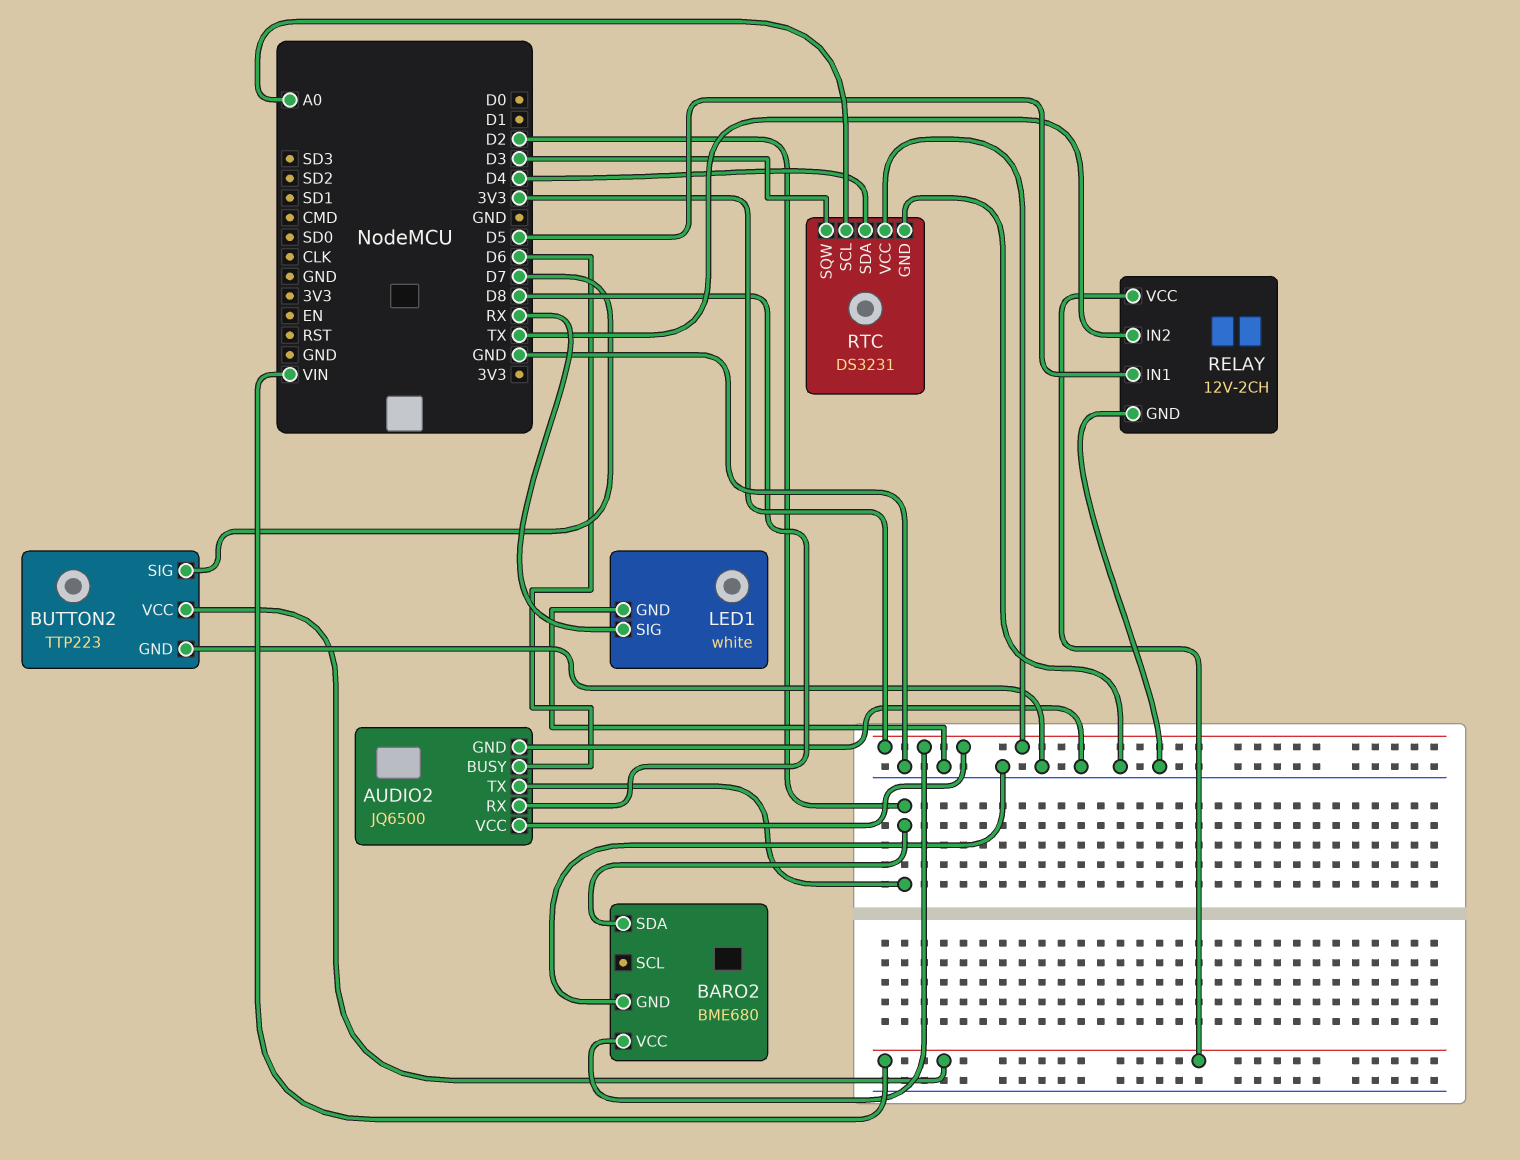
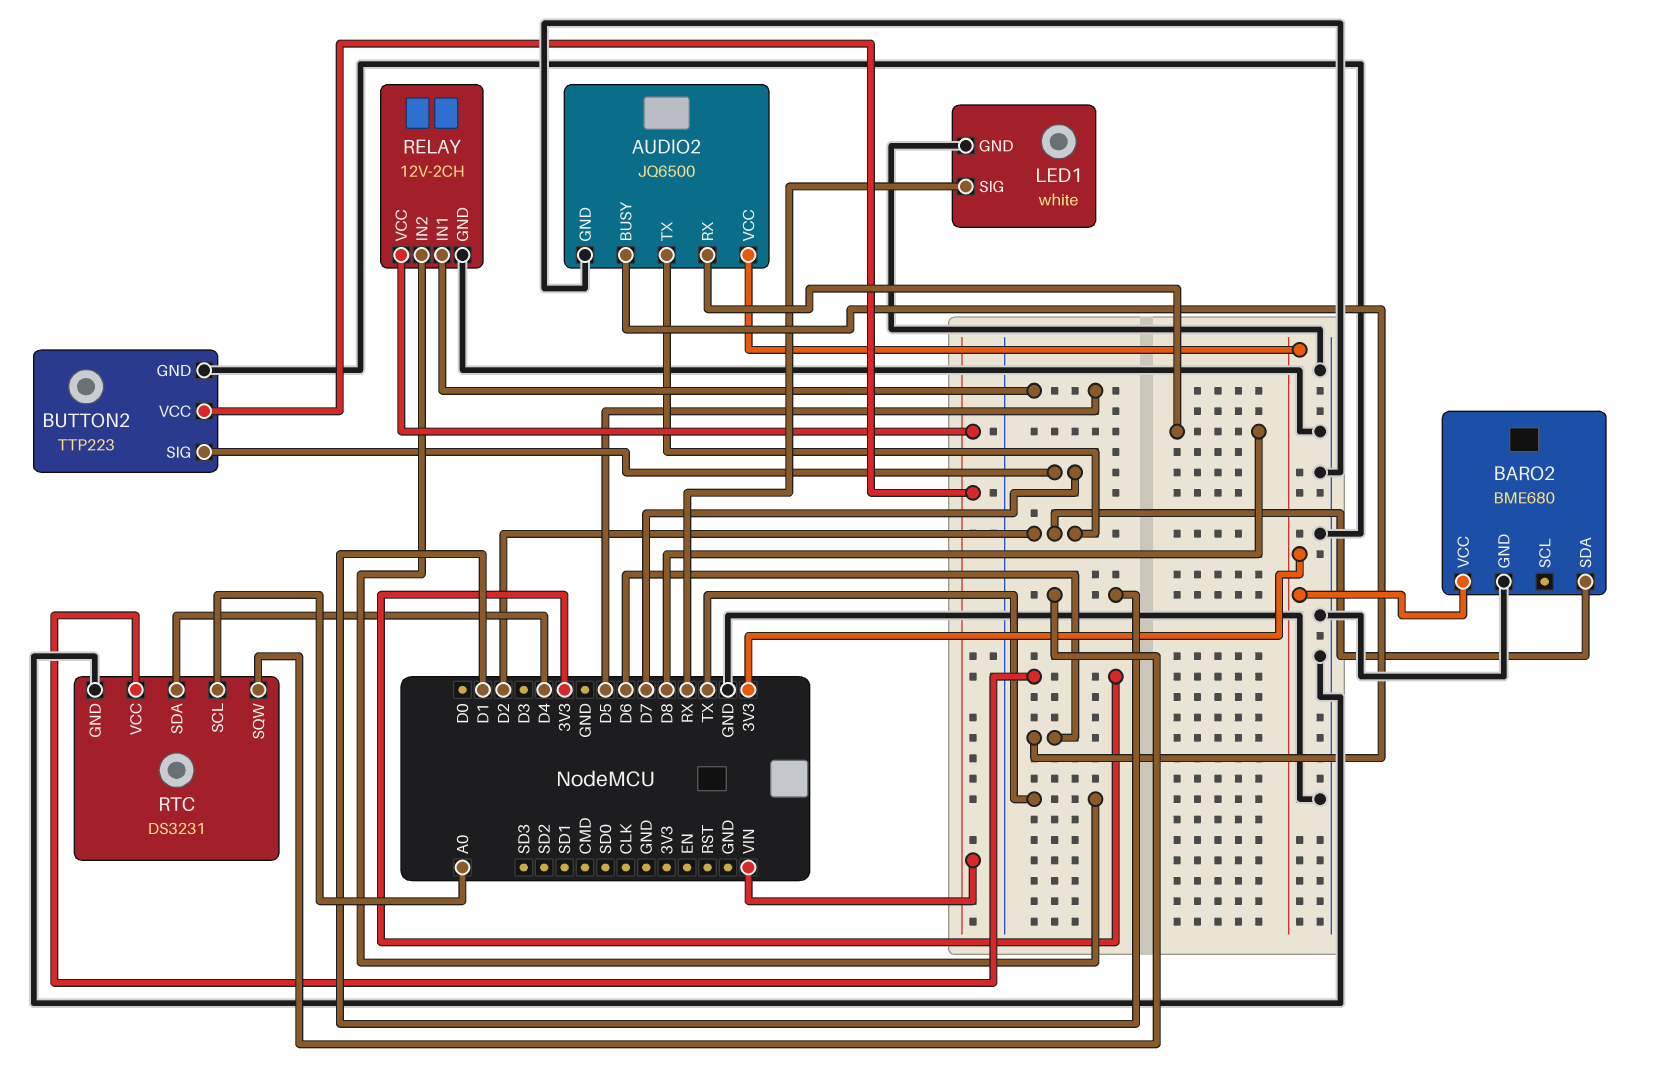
RTC pin SQW: D3 -> D1

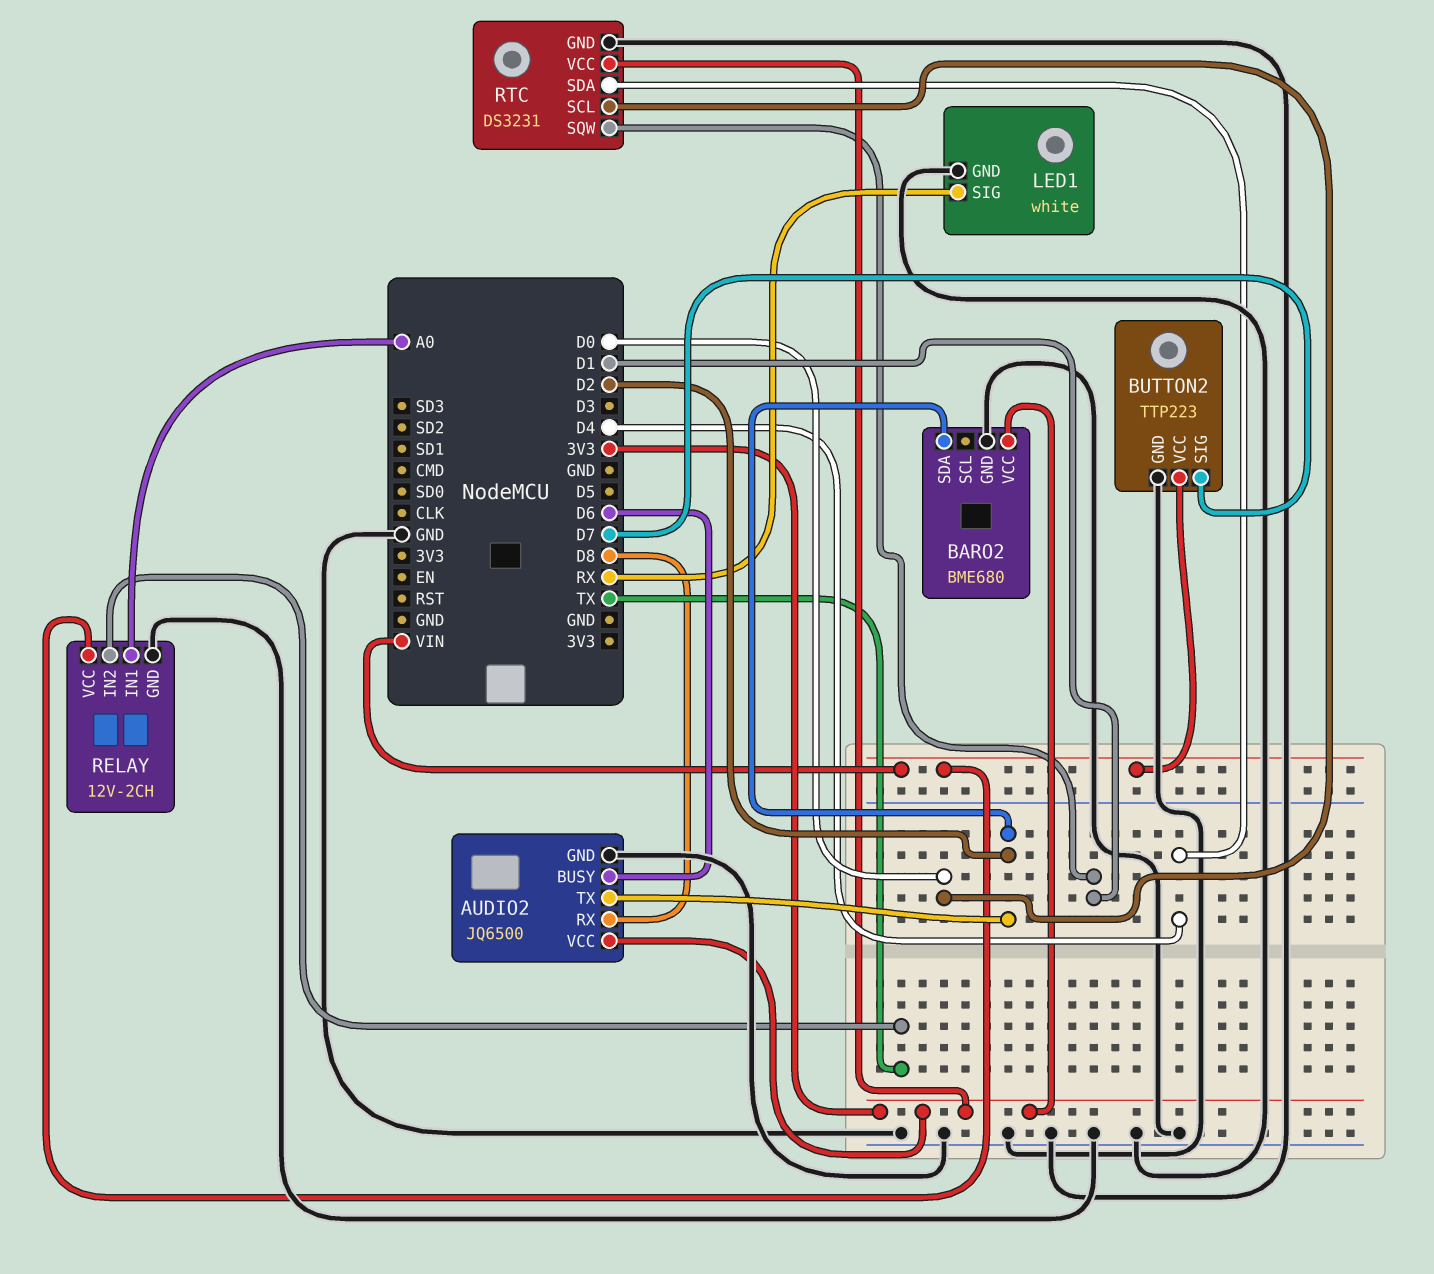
RELAY pin IN1: D5 -> A0
RTC pin SCL: A0 -> D0

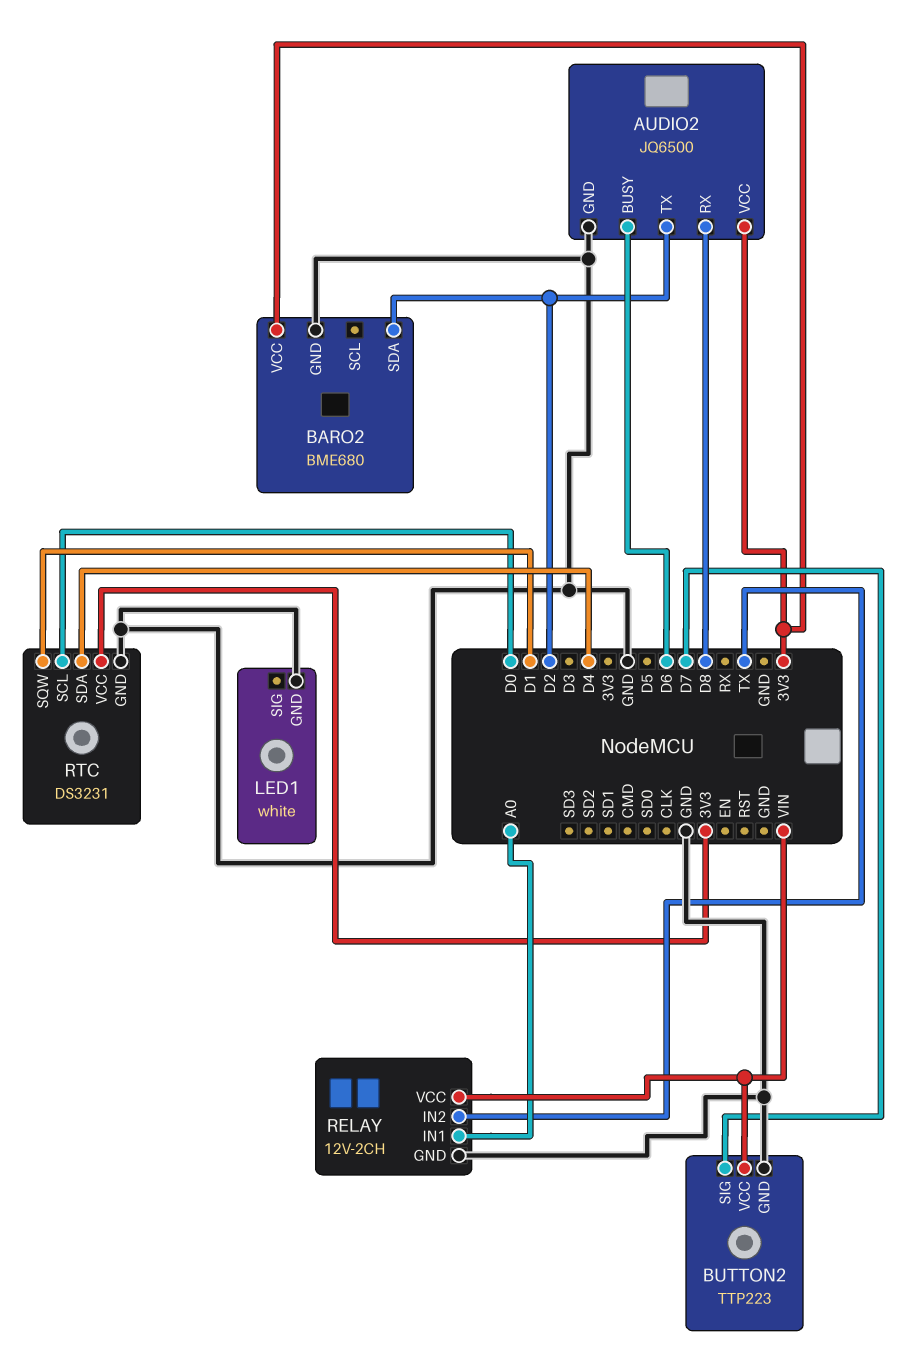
LED1 pin SIG: RX -> none

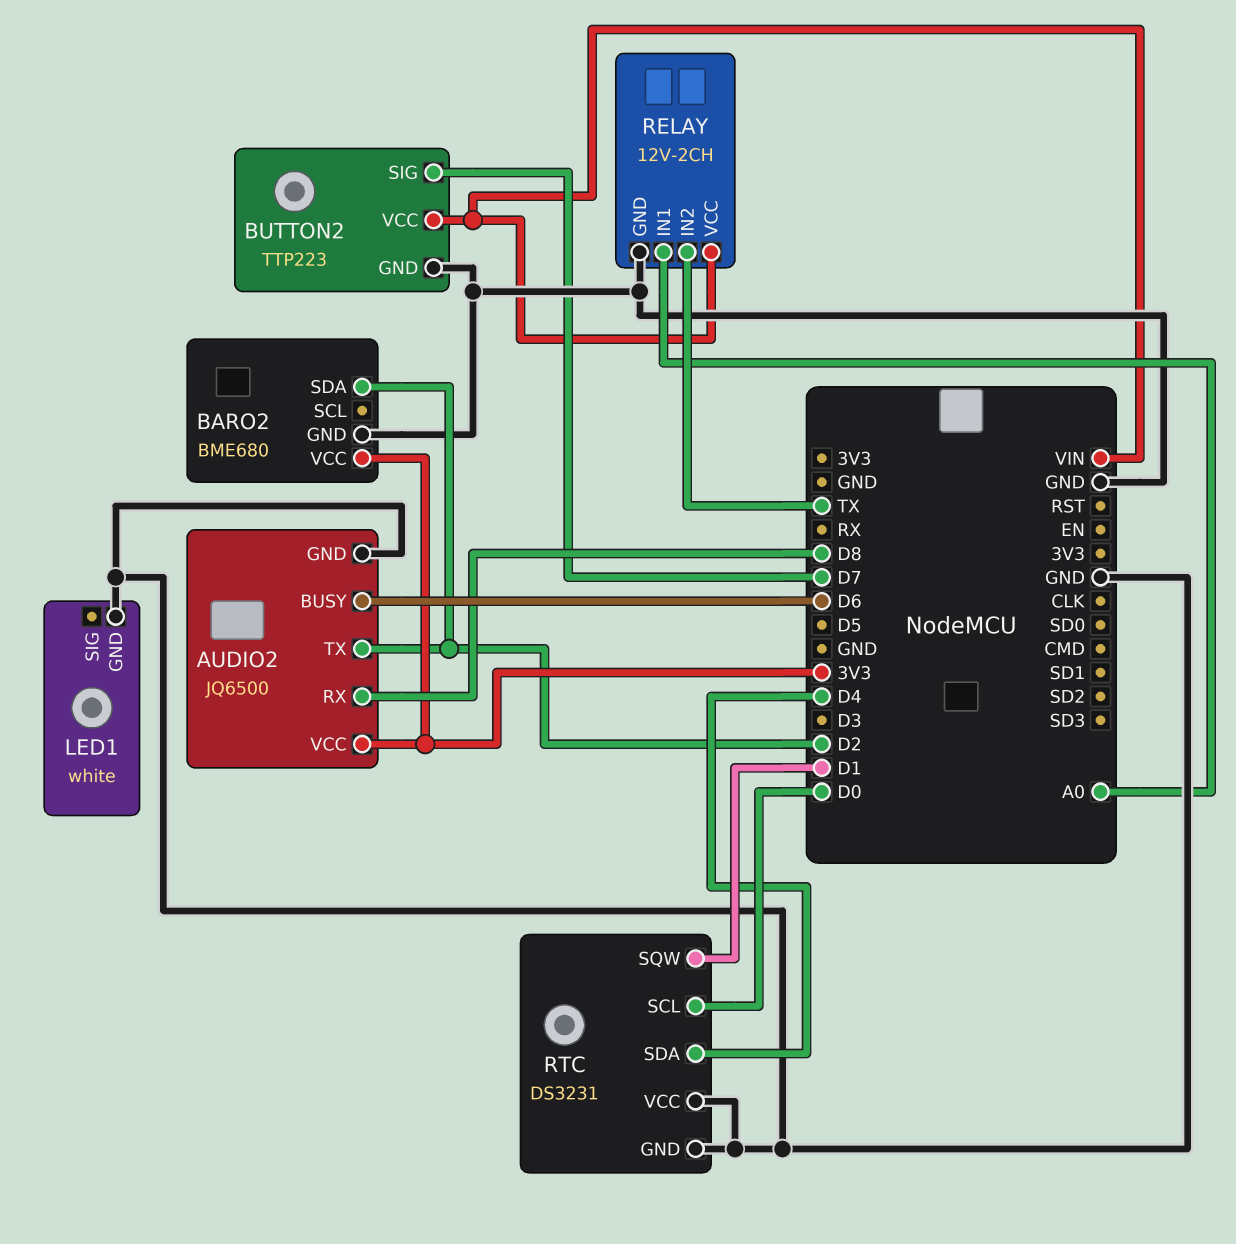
RTC pin VCC: 3V3 -> GND

